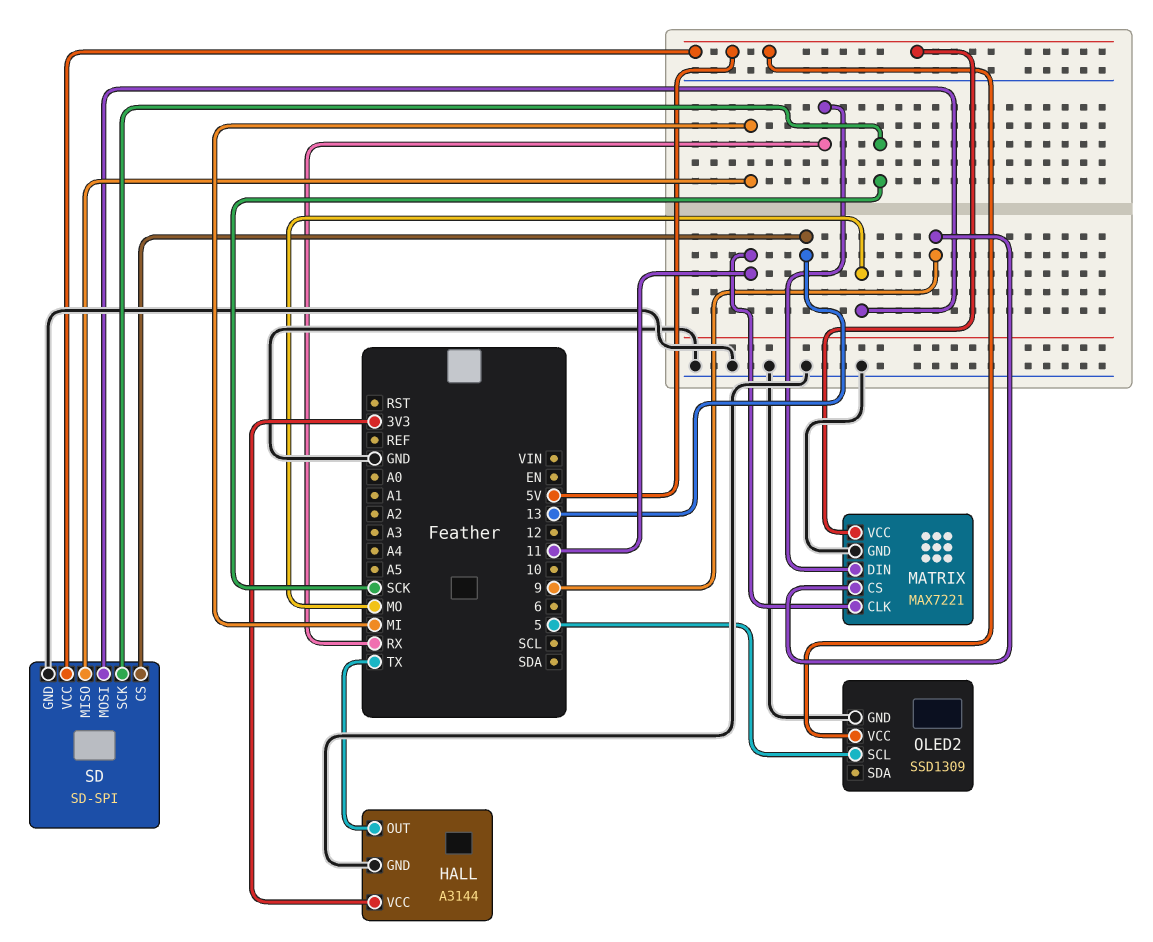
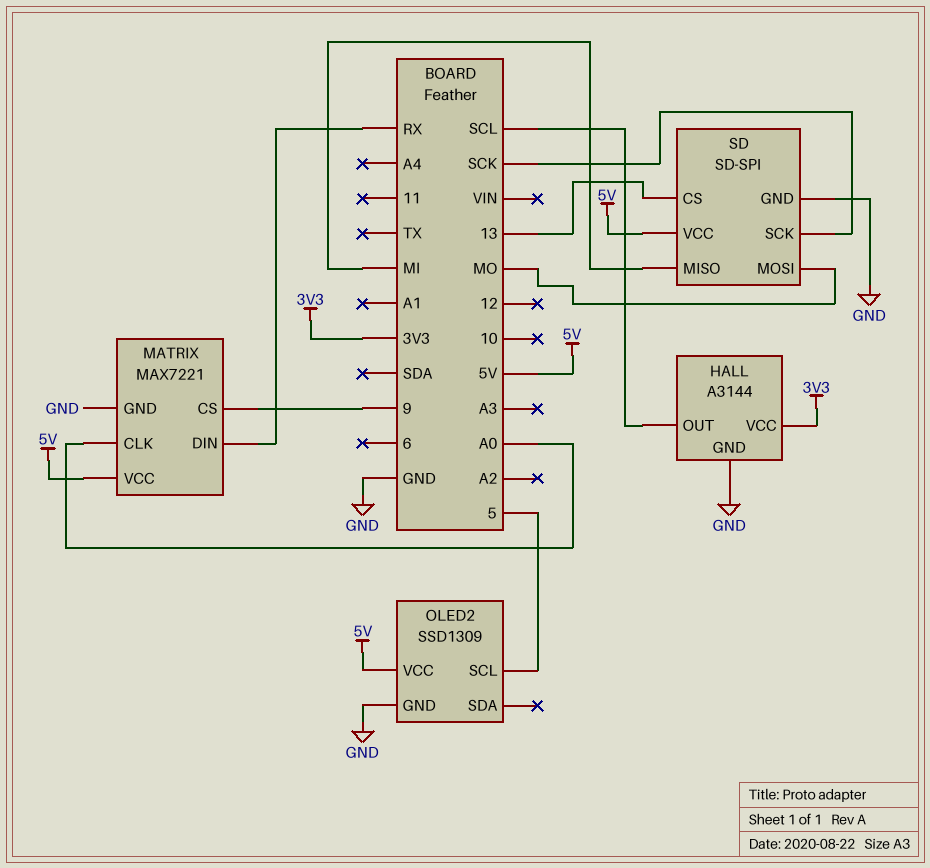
HALL pin OUT: TX -> SCL
MATRIX pin CLK: 11 -> A0

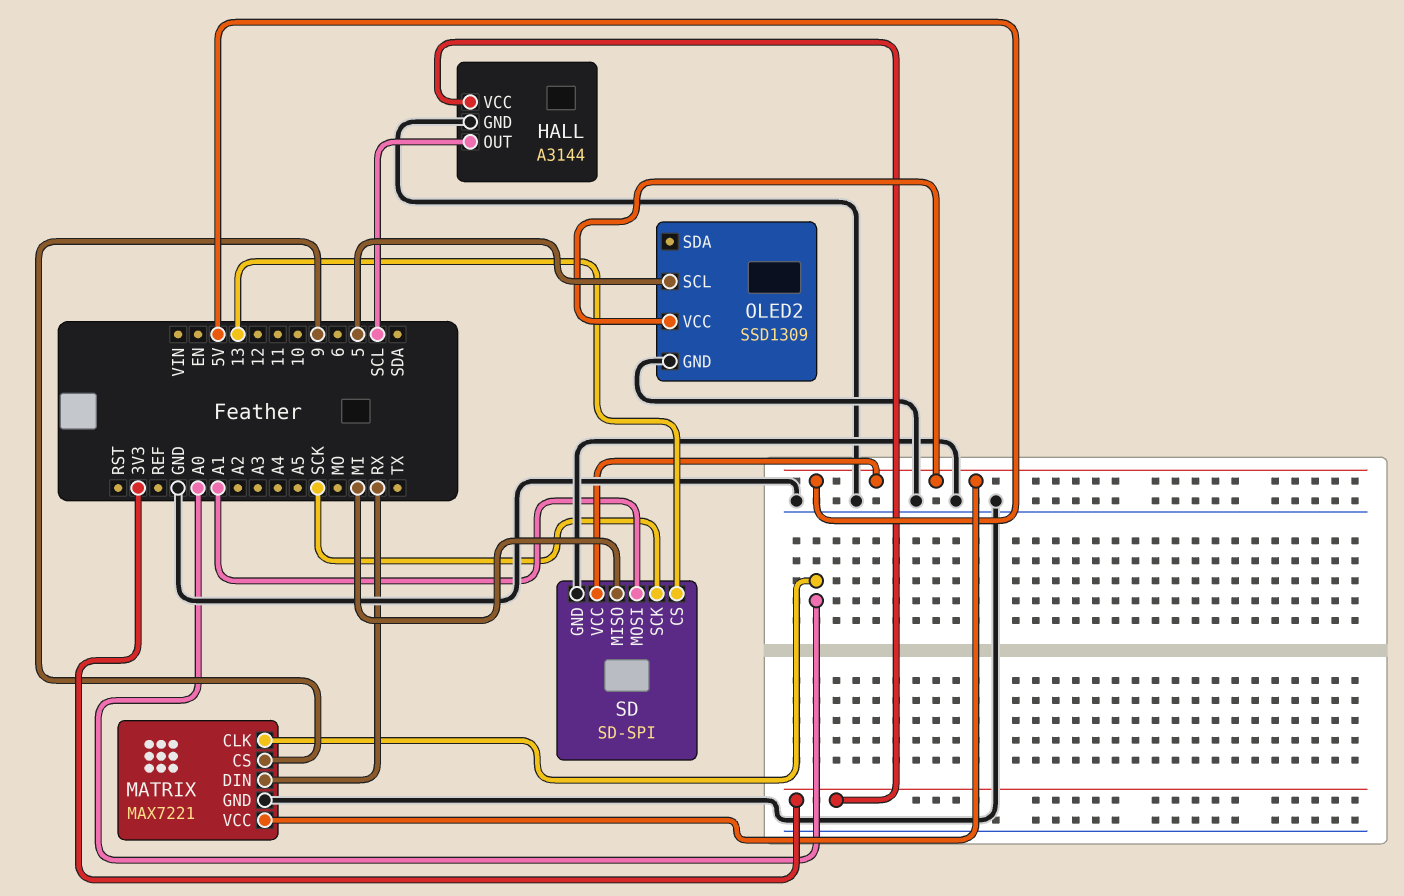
SD pin MOSI: MO -> A1

